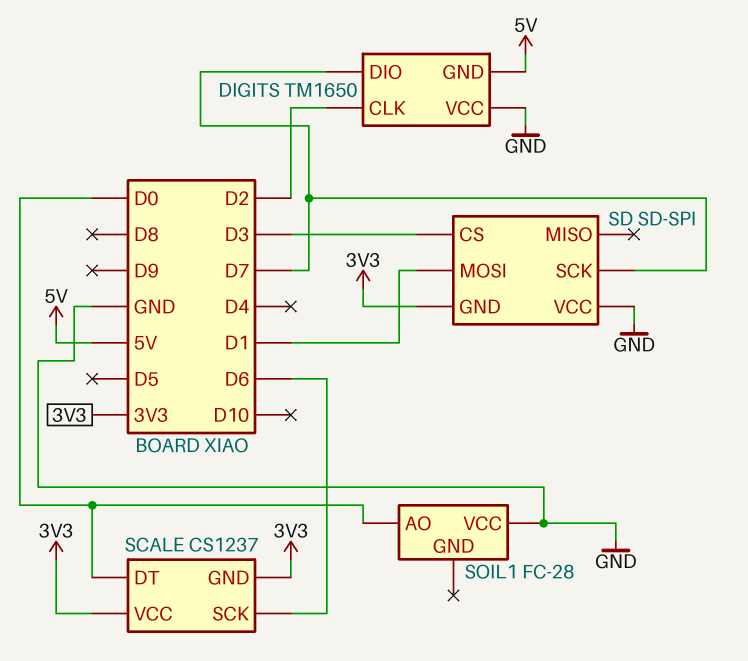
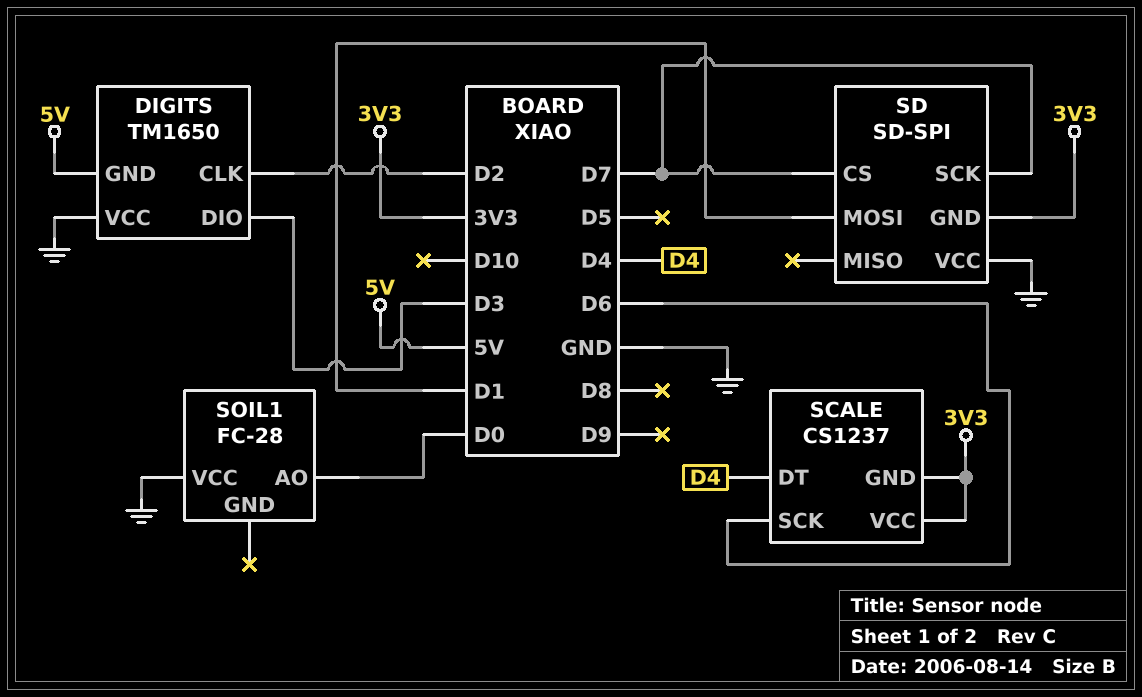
DIGITS pin DIO: D7 -> D3
SCALE pin DT: D0 -> D4
SD pin CS: D3 -> D7

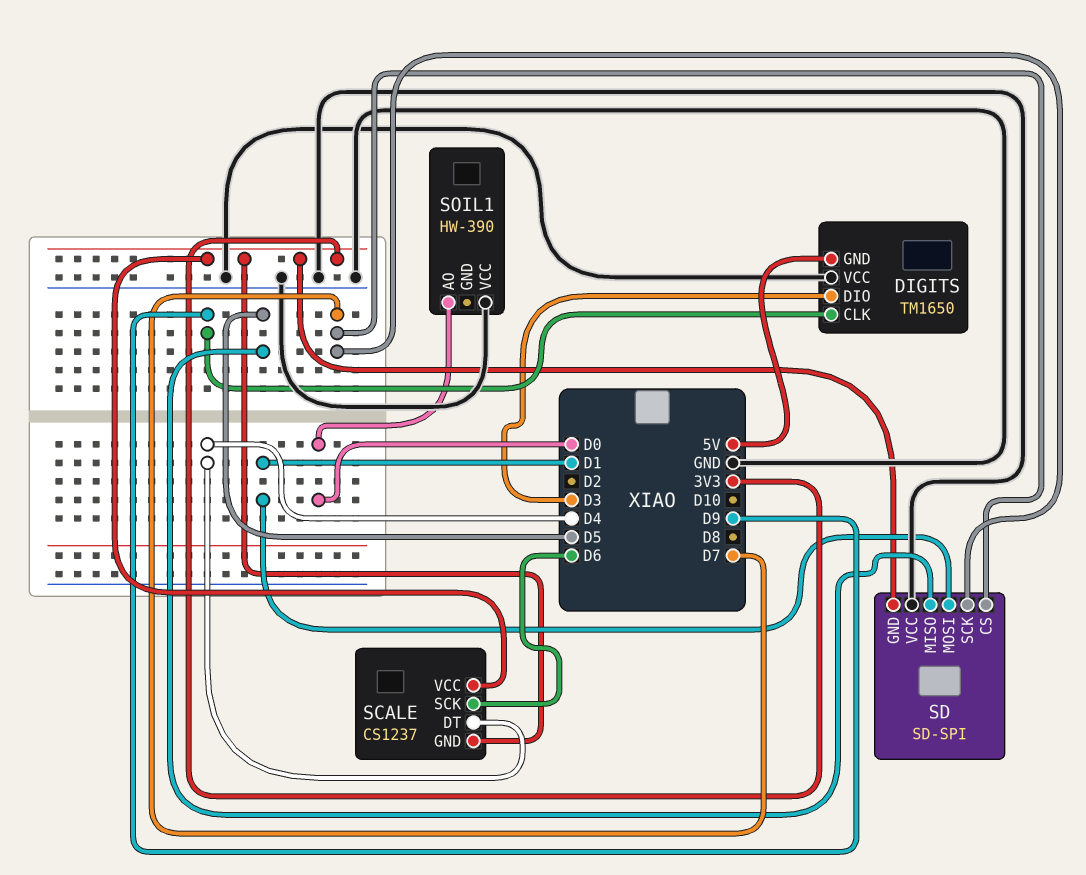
DIGITS pin CLK: D2 -> D9
SD pin MISO: none -> D5
SOIL1: FC-28 -> HW-390

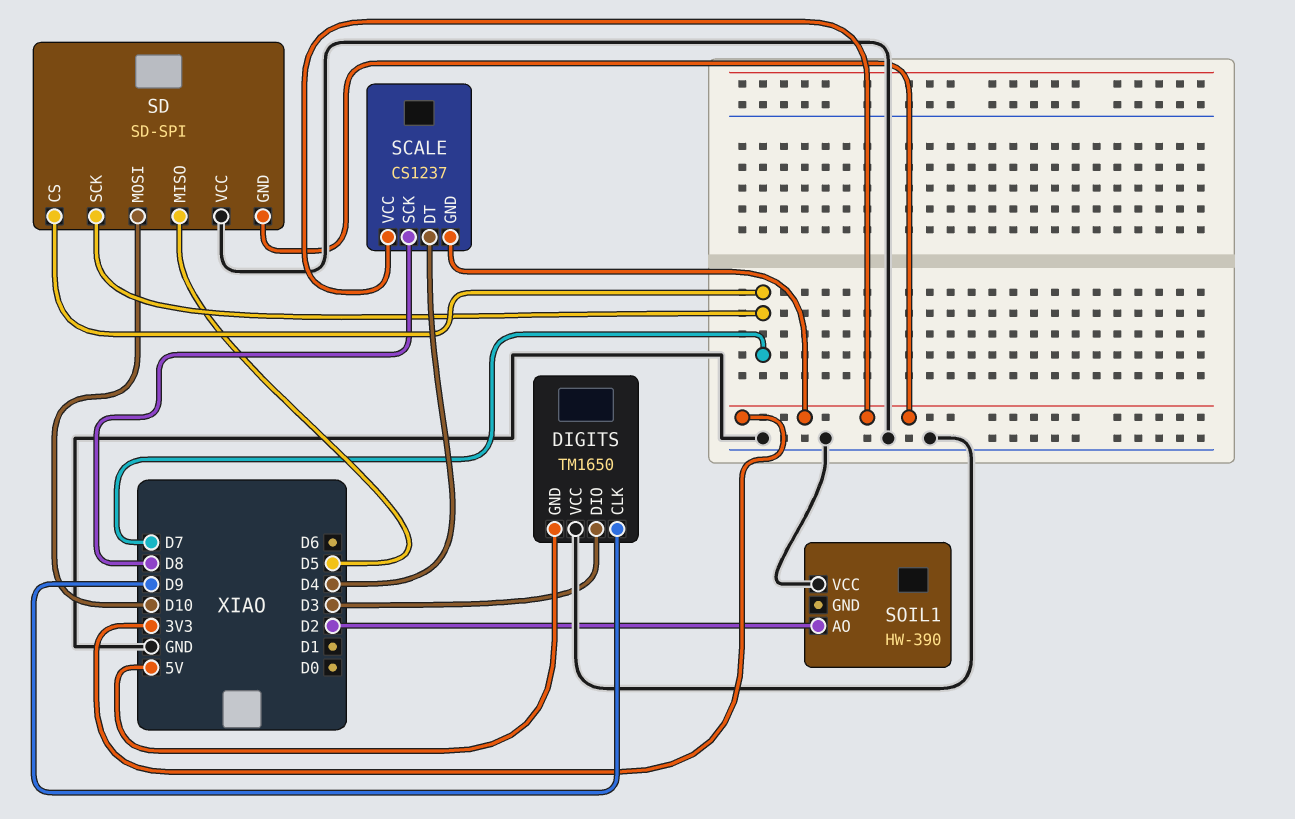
SCALE pin SCK: D6 -> D8
SD pin MOSI: D1 -> D10
SOIL1 pin AO: D0 -> D2

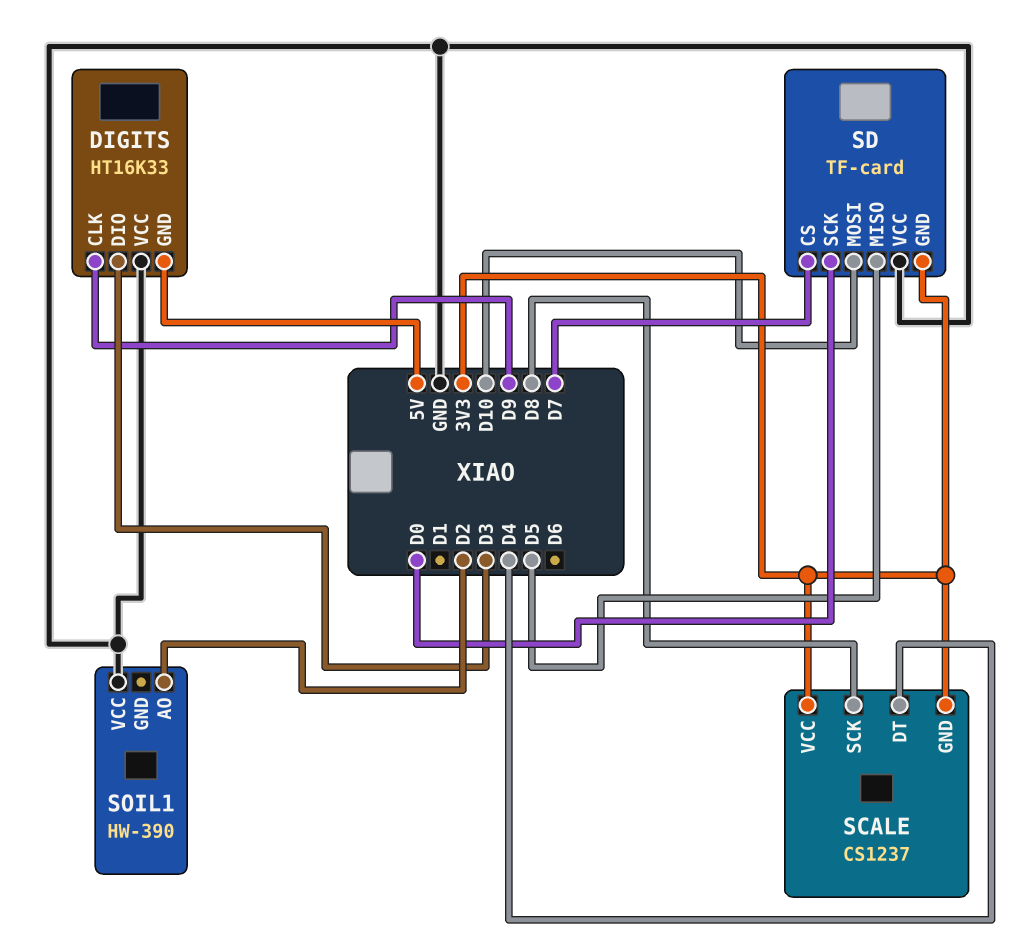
DIGITS: TM1650 -> HT16K33
SD: SD-SPI -> TF-card
SD pin SCK: D7 -> D0

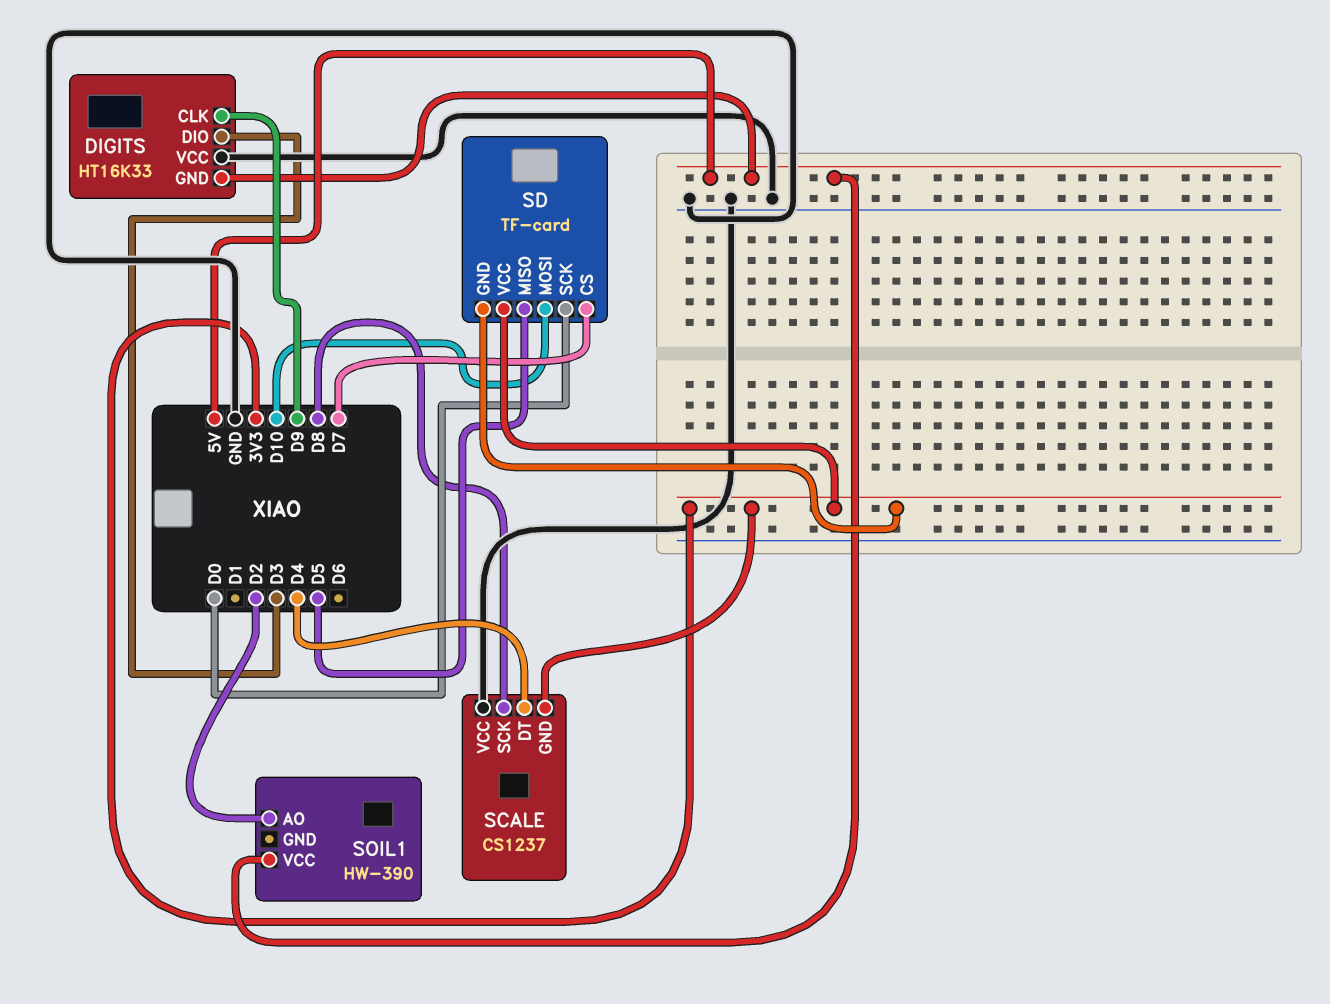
SCALE pin VCC: 3V3 -> GND
SD pin VCC: GND -> 3V3
SOIL1 pin VCC: GND -> 5V

